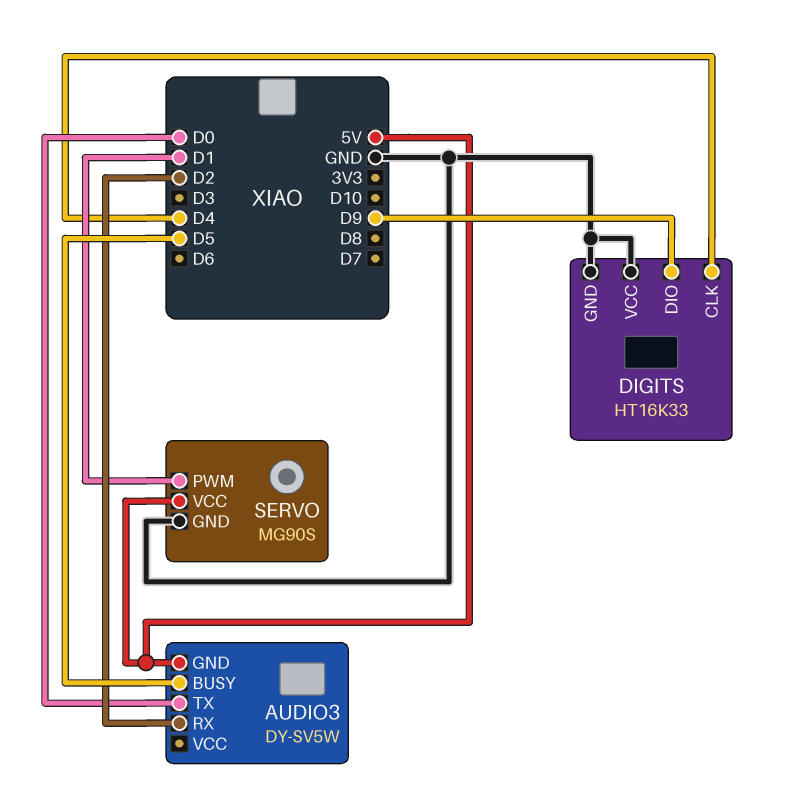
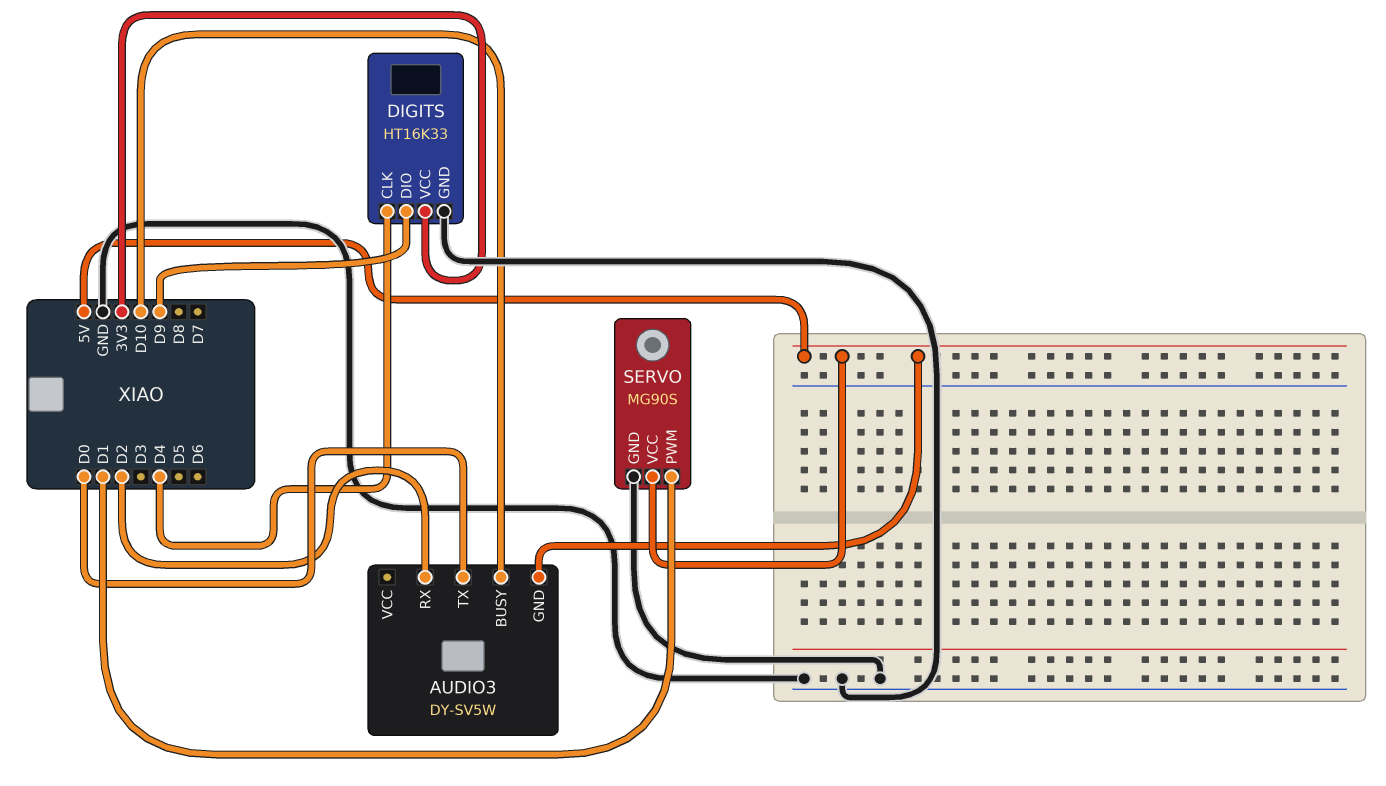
AUDIO3 pin BUSY: D5 -> D10
DIGITS pin VCC: GND -> 3V3

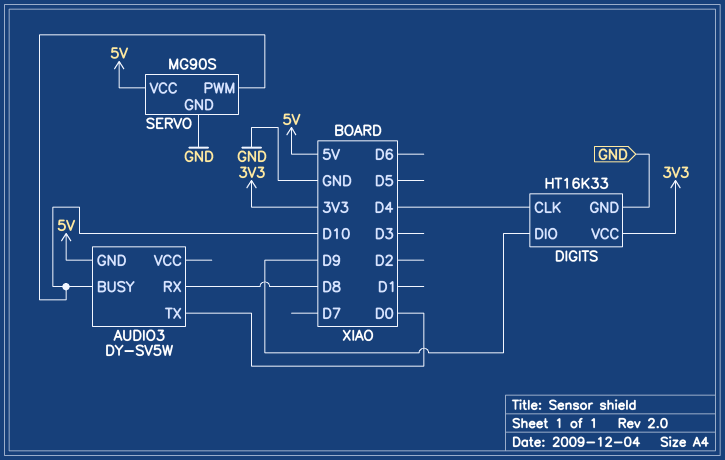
AUDIO3 pin RX: D2 -> D8
SERVO pin PWM: D1 -> D10

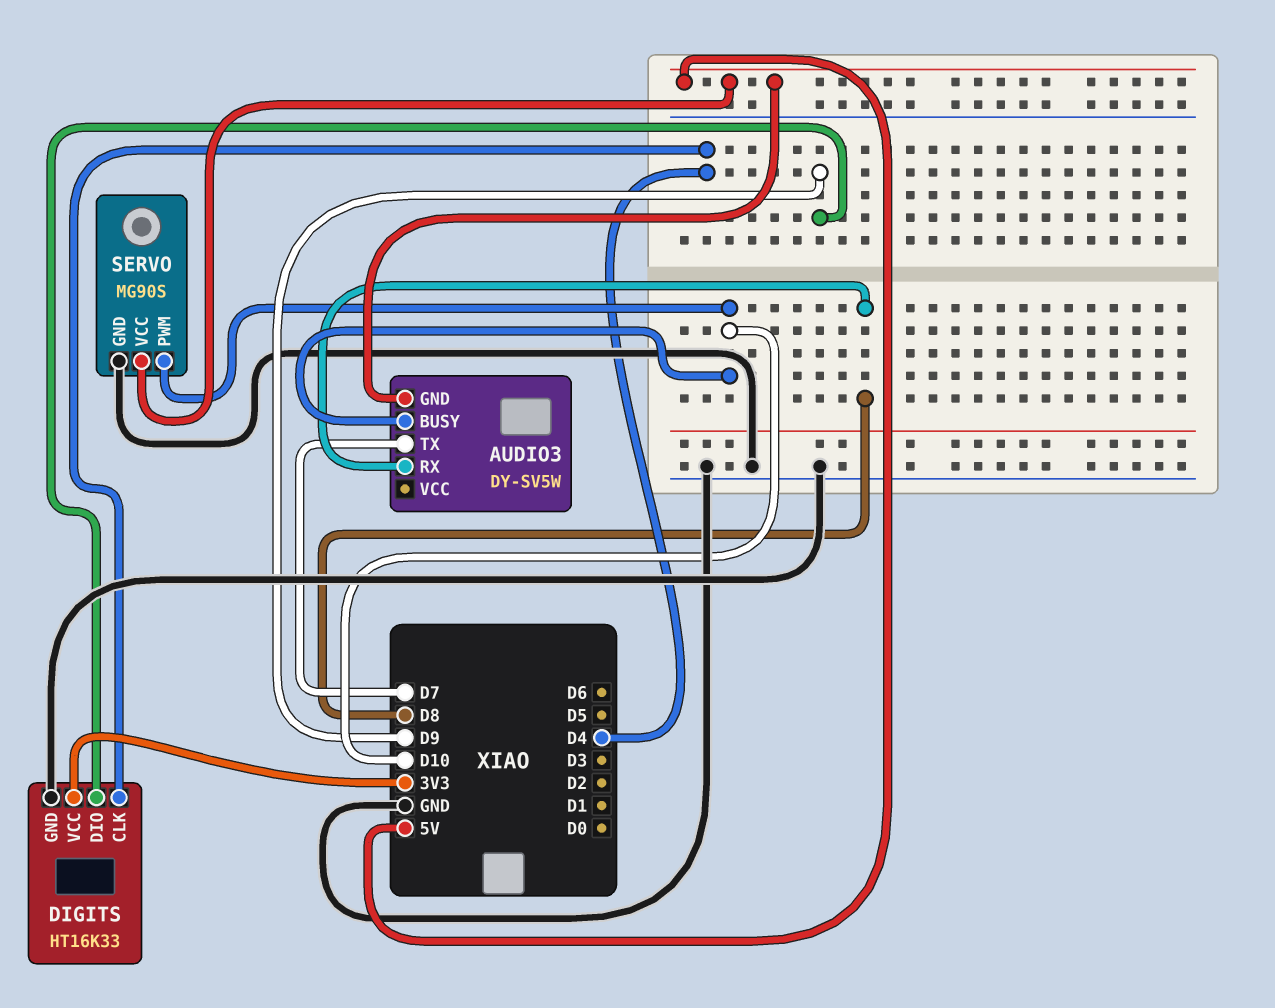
AUDIO3 pin TX: D0 -> D7

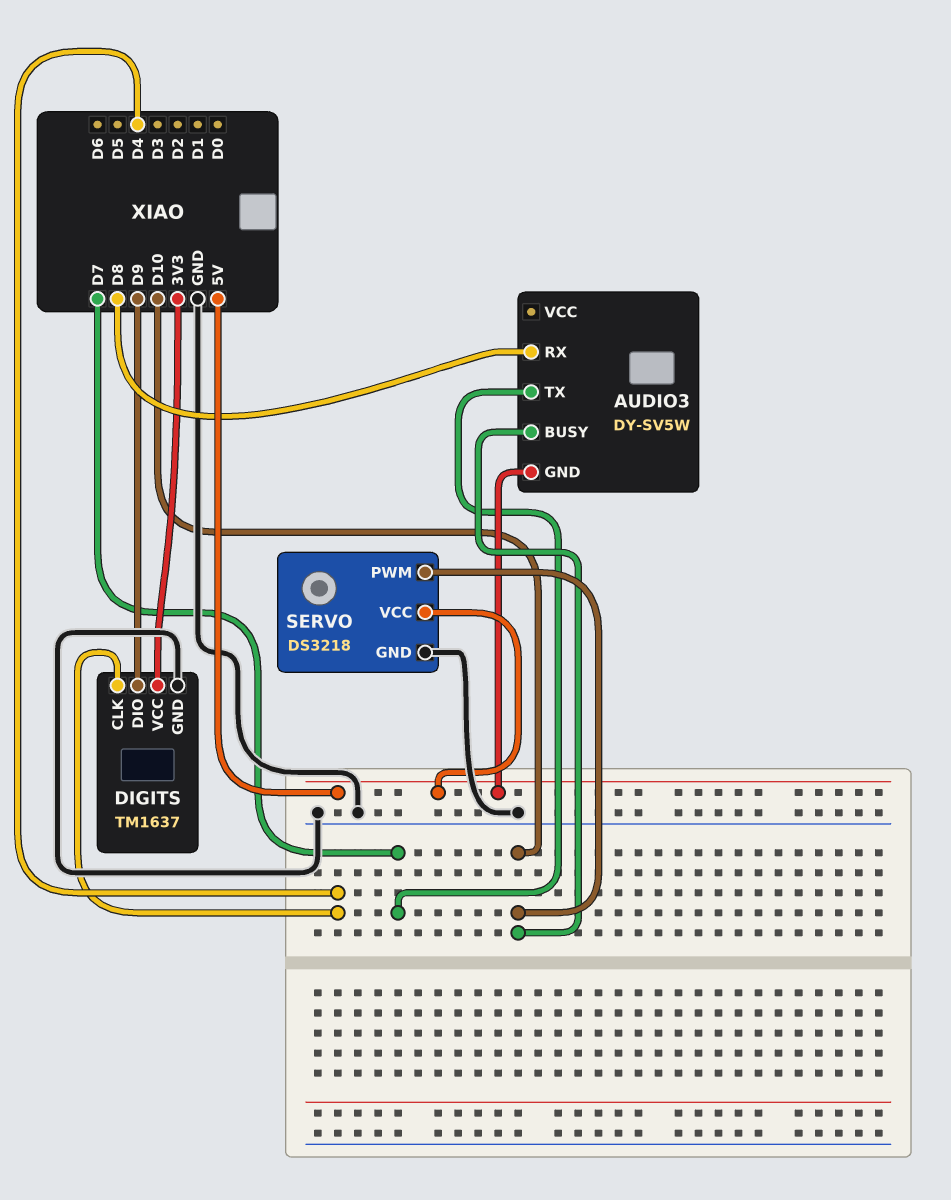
DIGITS: HT16K33 -> TM1637
SERVO: MG90S -> DS3218

